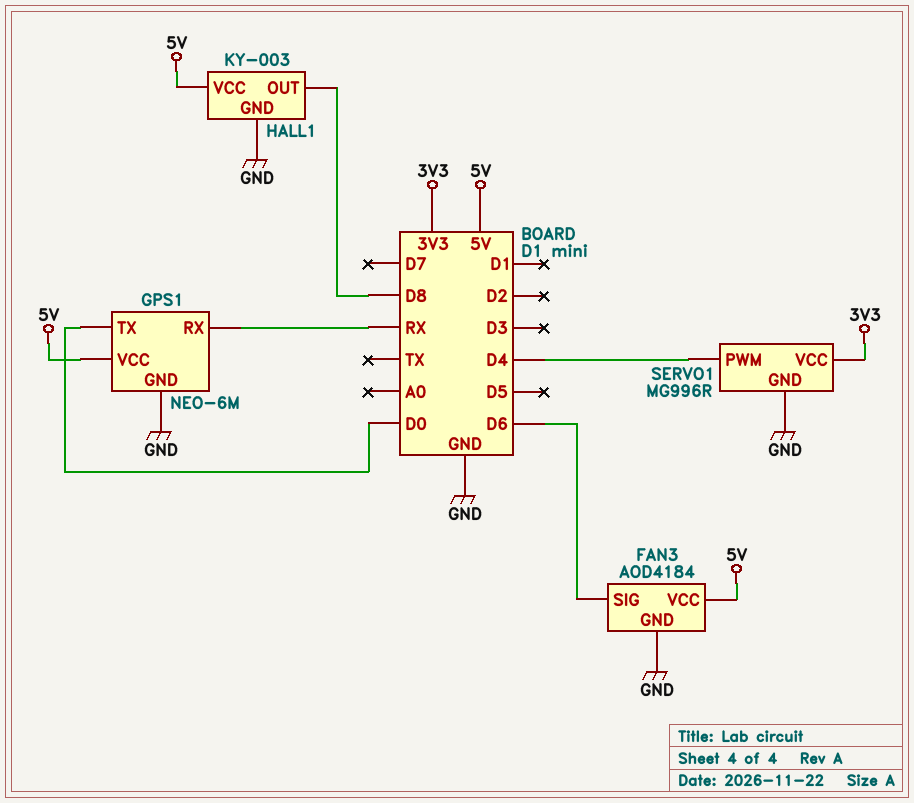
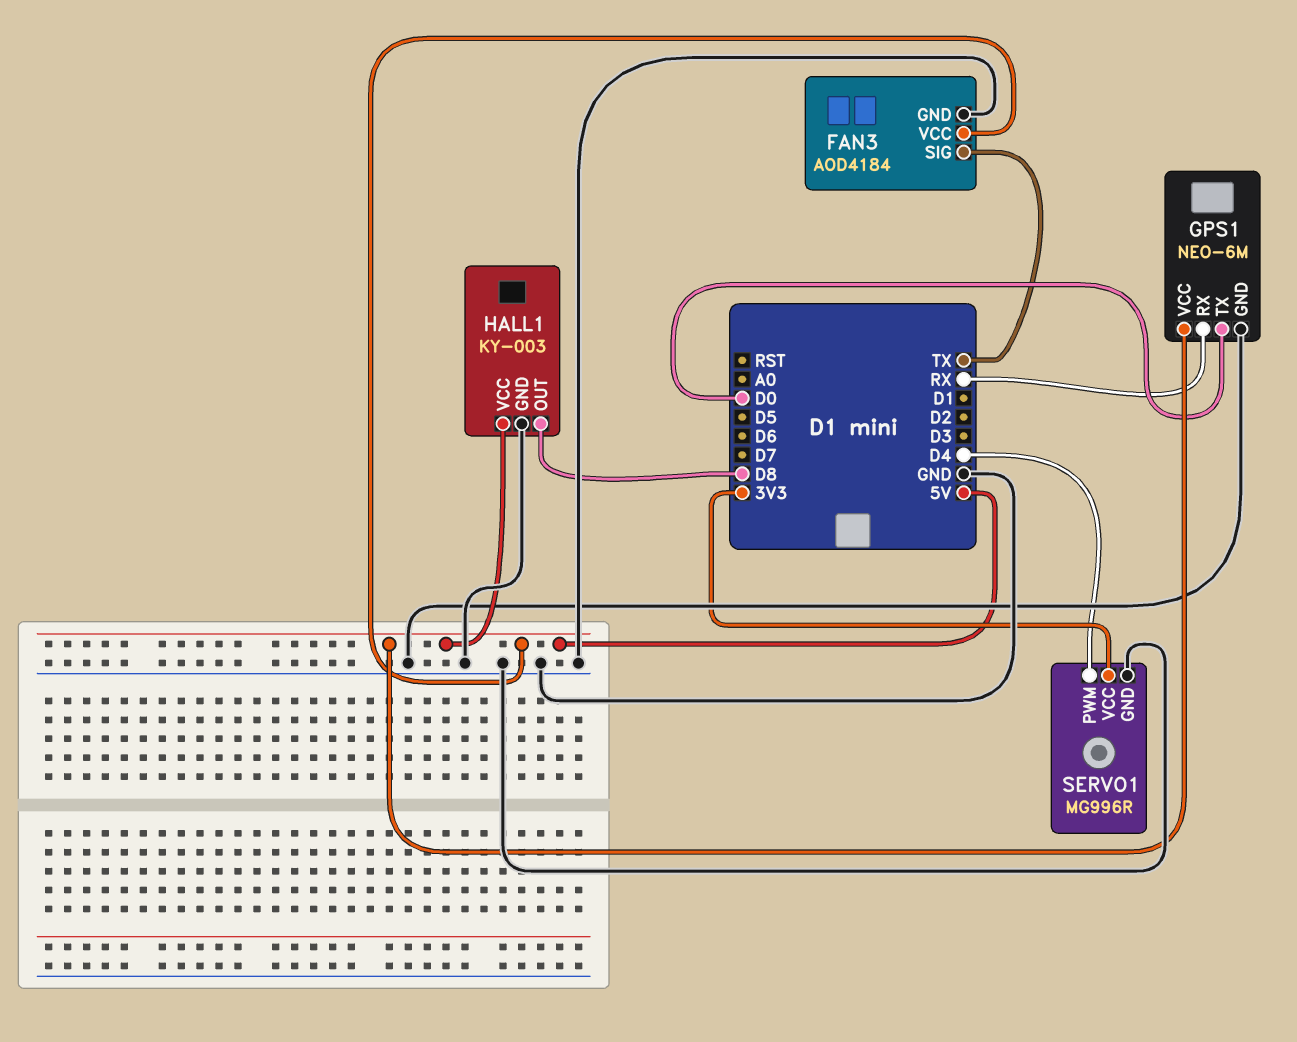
FAN3 pin SIG: D6 -> TX

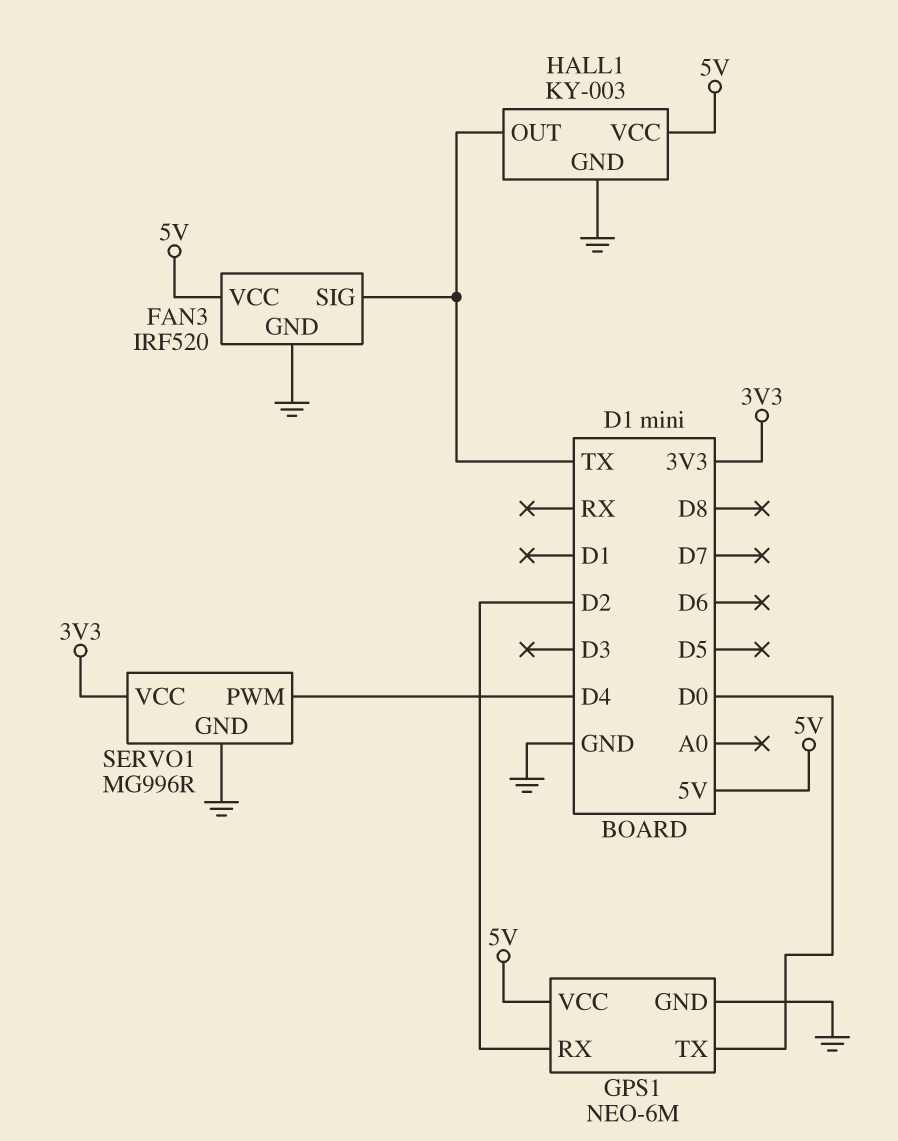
FAN3: AOD4184 -> IRF520
GPS1 pin RX: RX -> D2
HALL1 pin OUT: D8 -> TX

